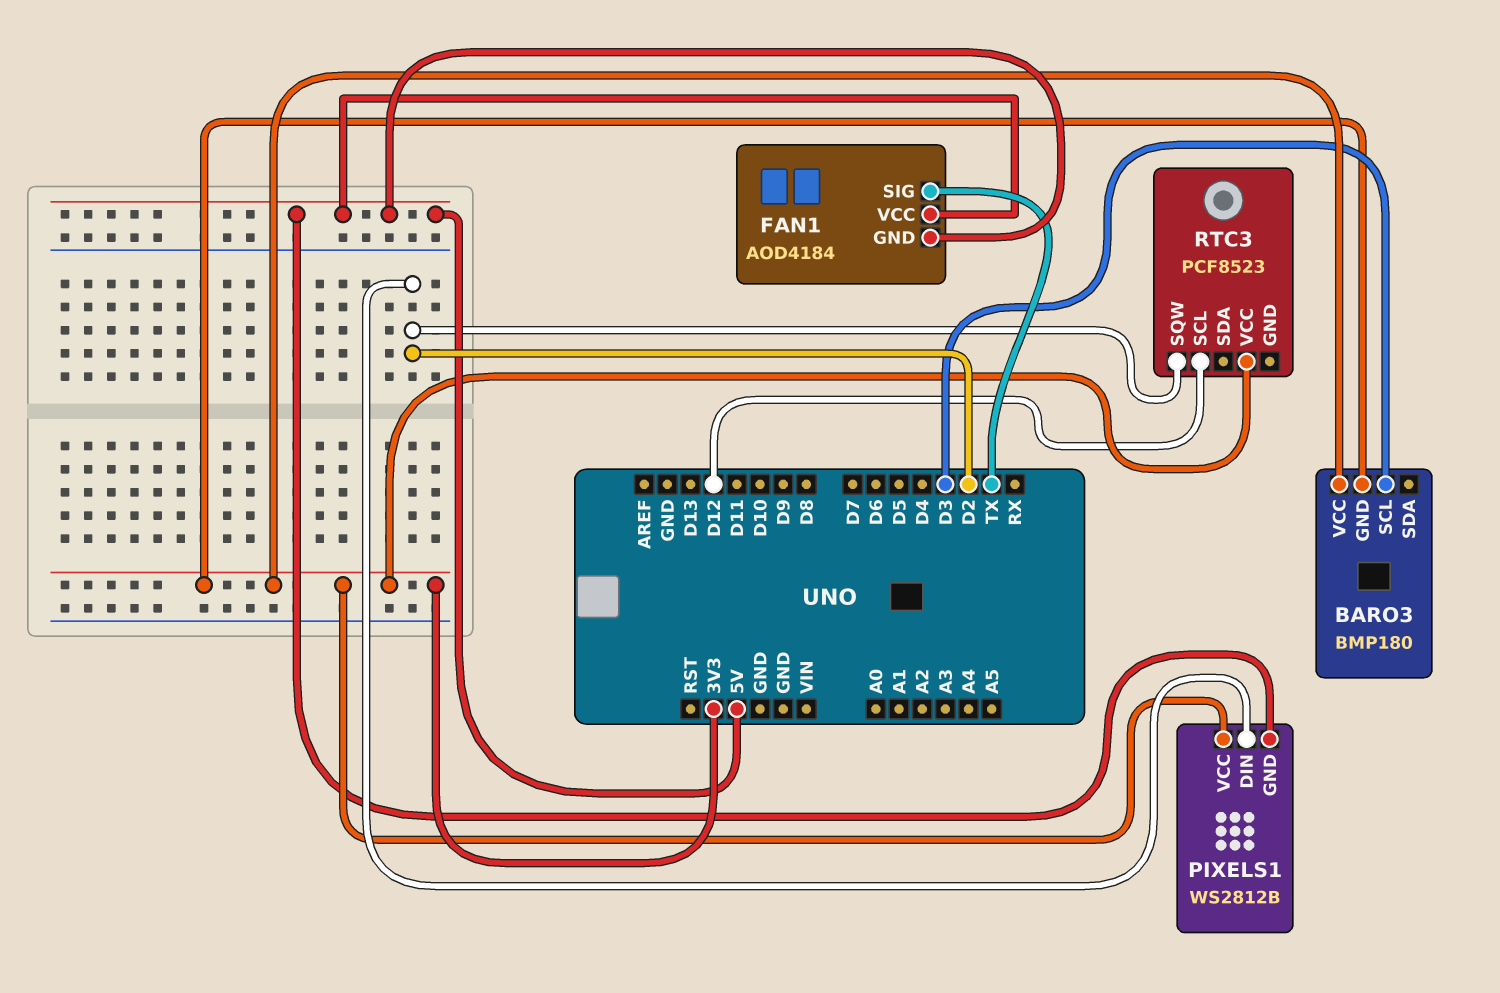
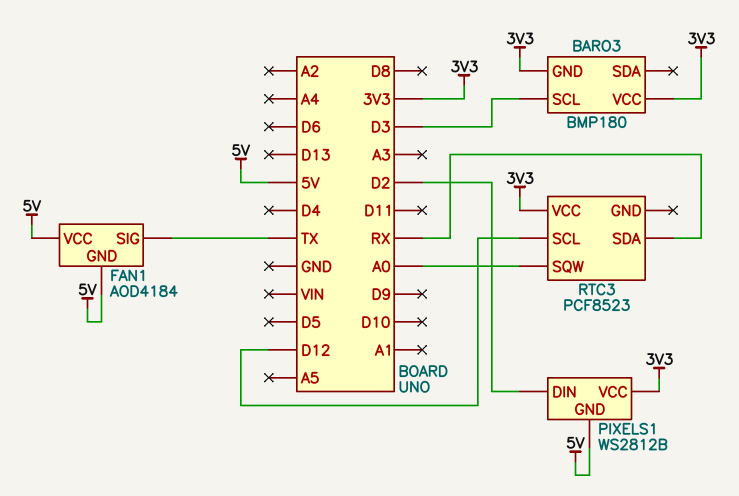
RTC3 pin SDA: none -> RX
RTC3 pin SQW: D2 -> A0

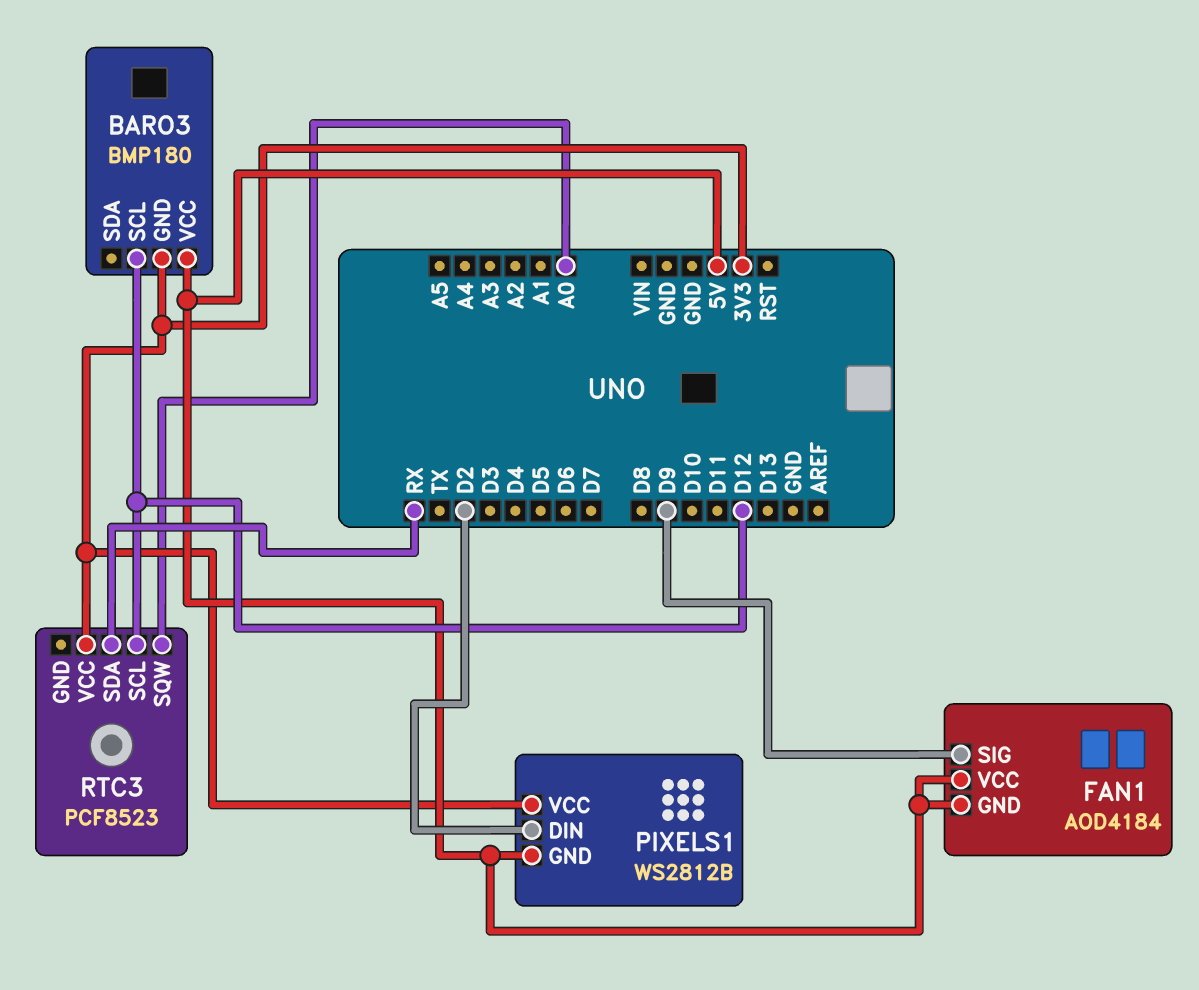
BARO3 pin SCL: D3 -> D12
BARO3 pin VCC: 3V3 -> 5V
FAN1 pin SIG: TX -> D9

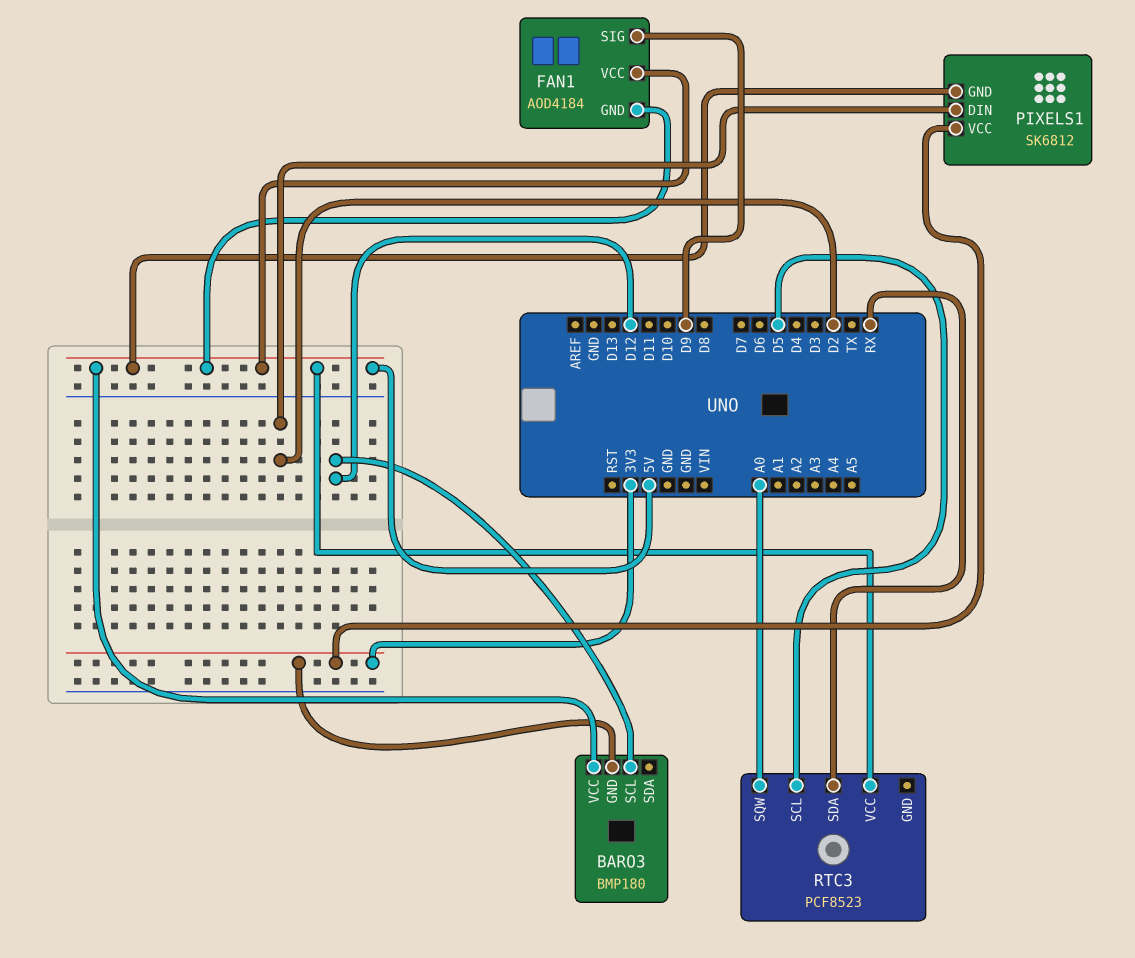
PIXELS1: WS2812B -> SK6812
RTC3 pin SCL: D12 -> D5
RTC3 pin VCC: 3V3 -> 5V

